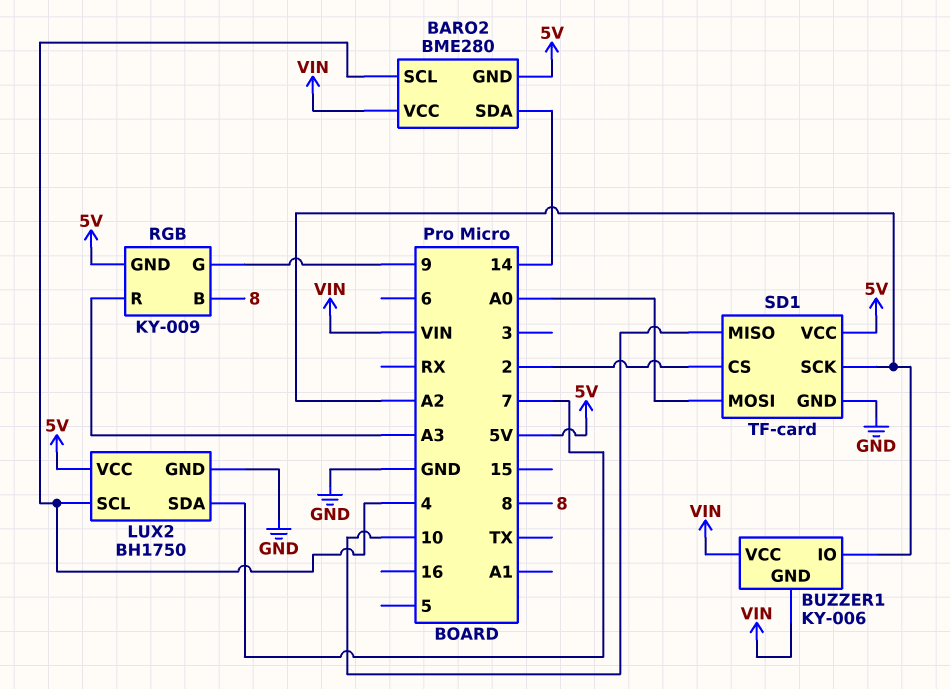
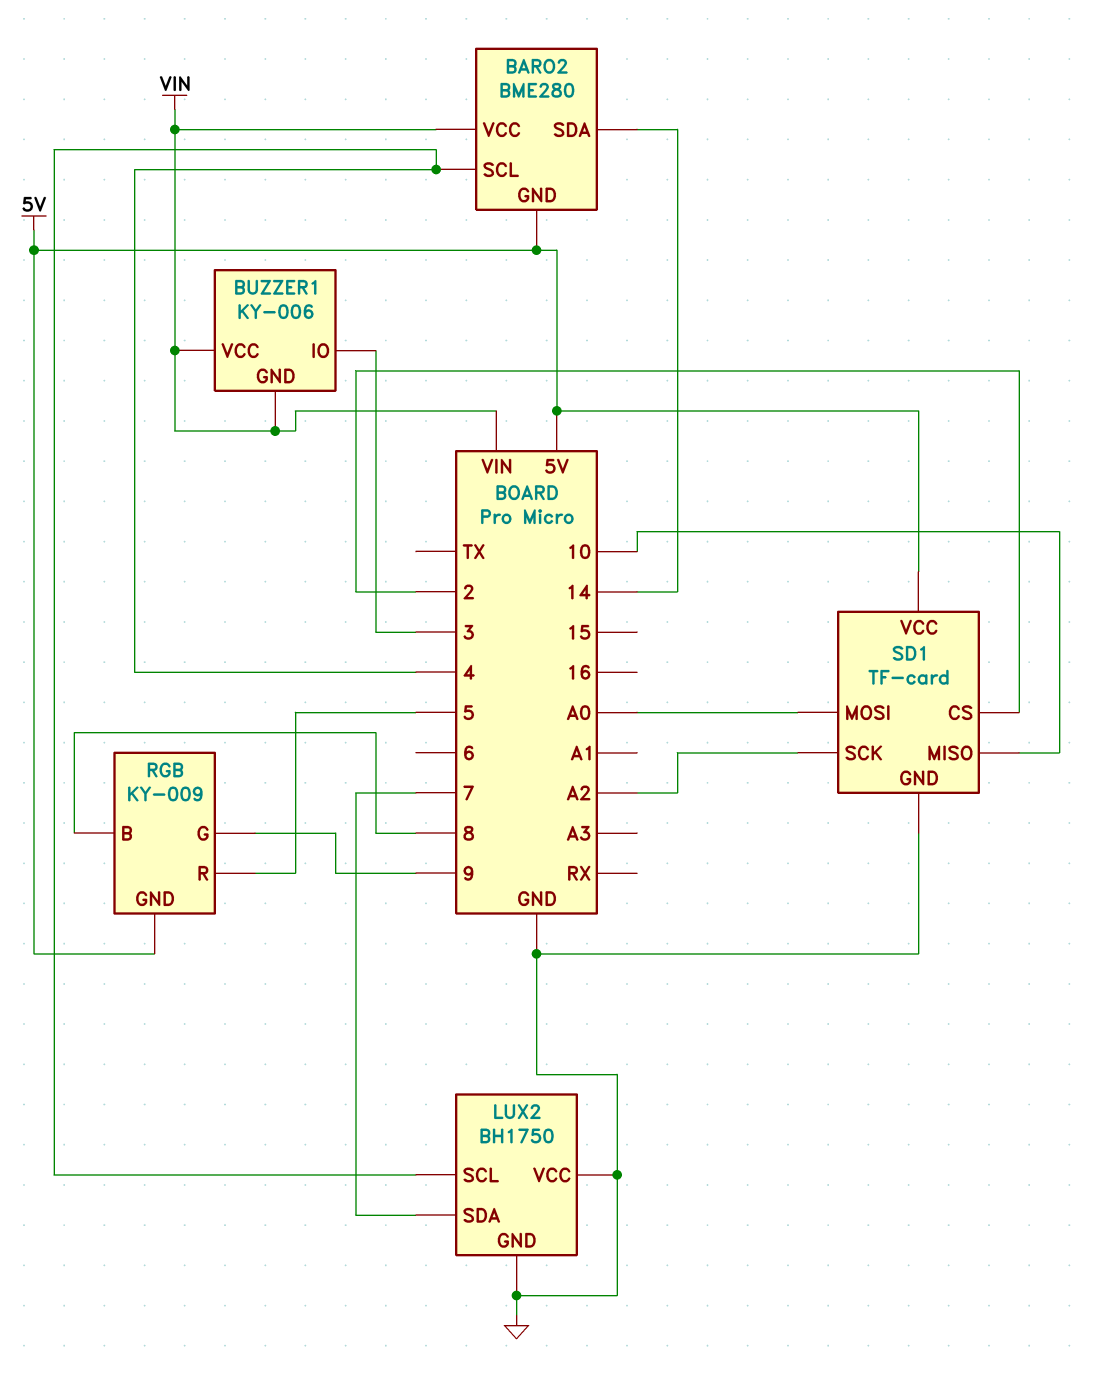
BUZZER1 pin IO: A2 -> 3
LUX2 pin VCC: 5V -> GND
RGB pin R: A3 -> 5

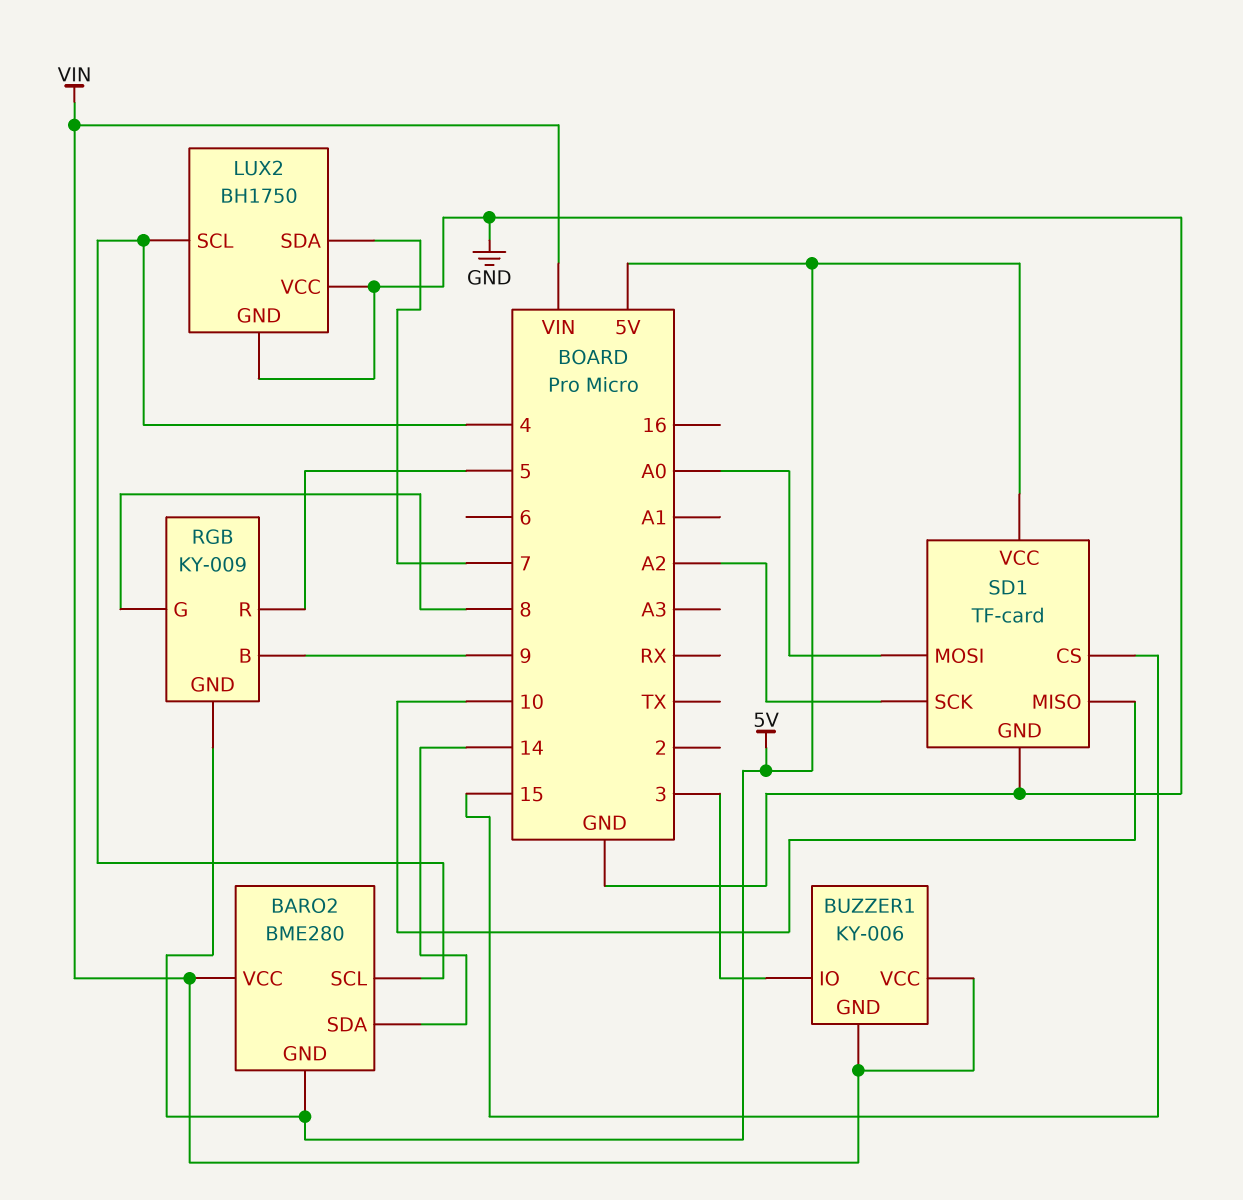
RGB pin B: 8 -> 9
RGB pin G: 9 -> 8
SD1 pin CS: 2 -> 15

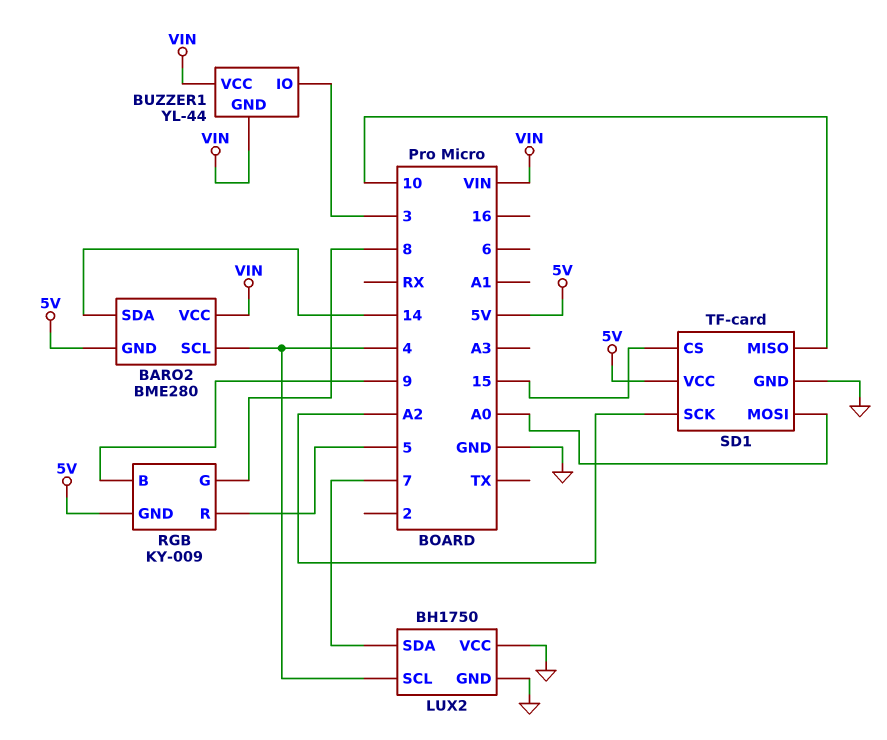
BUZZER1: KY-006 -> YL-44

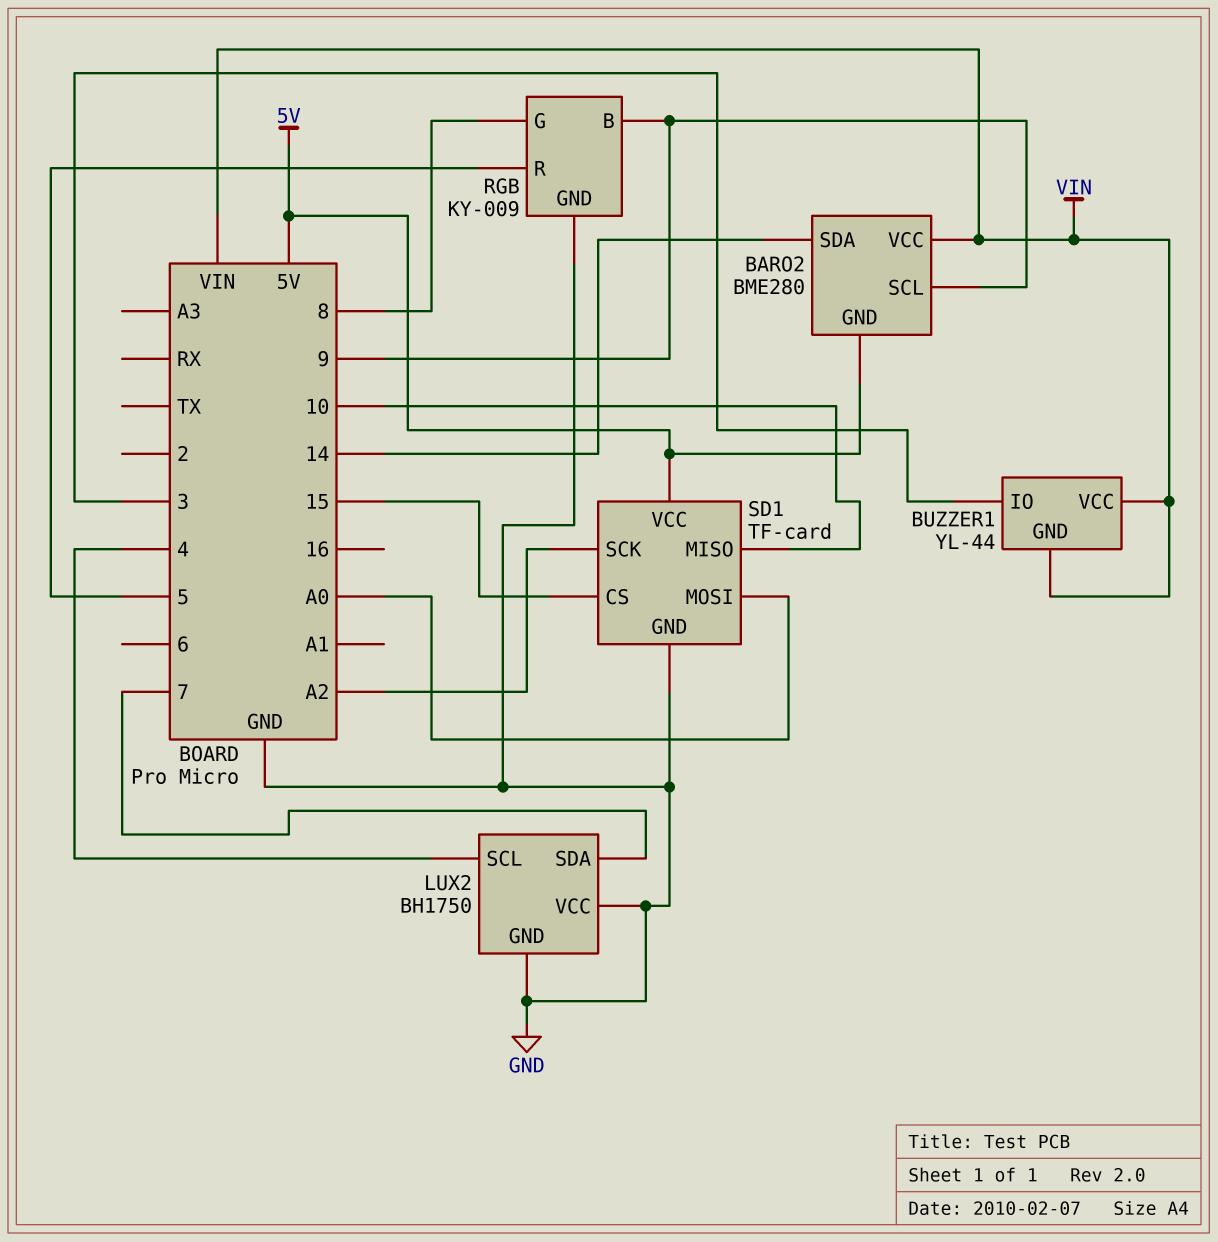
BARO2 pin SCL: 4 -> 9
RGB pin GND: 5V -> GND

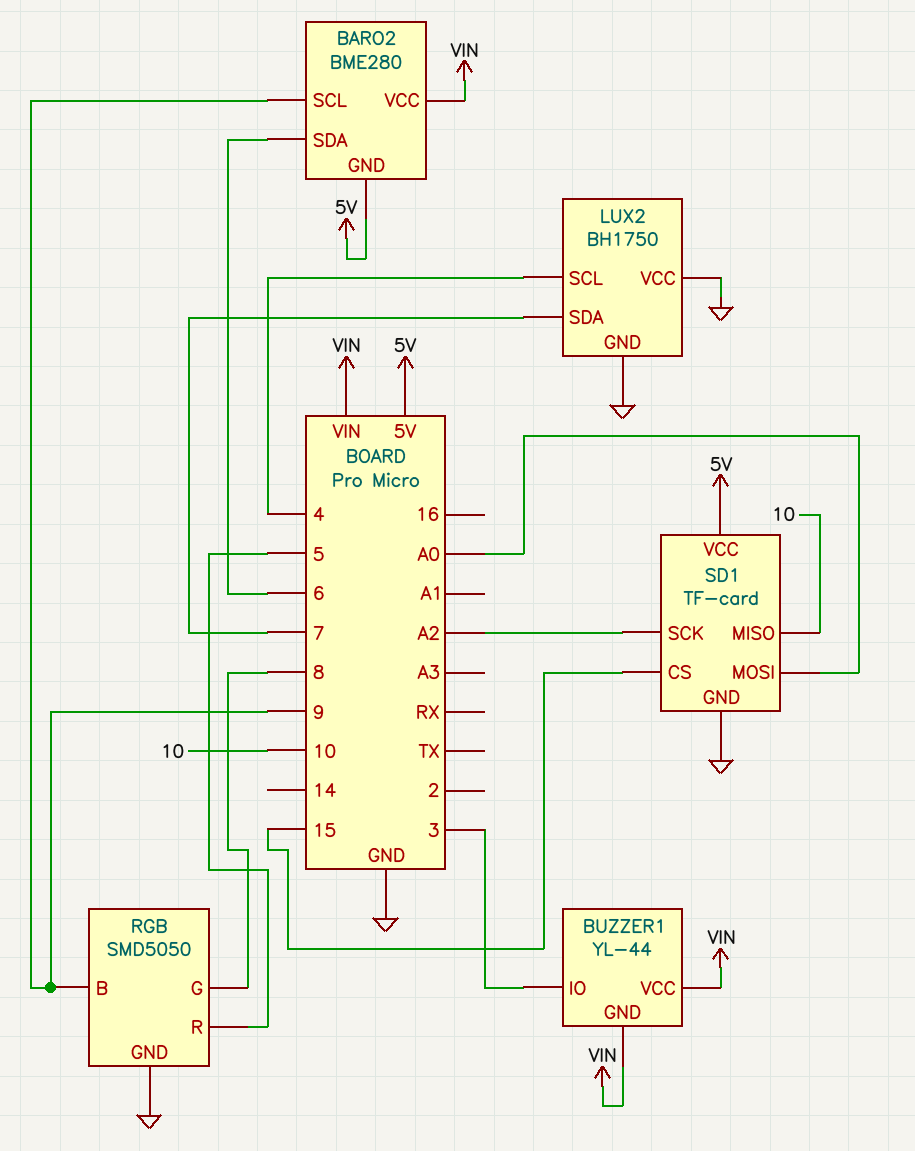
BARO2 pin SDA: 14 -> 6
RGB: KY-009 -> SMD5050

